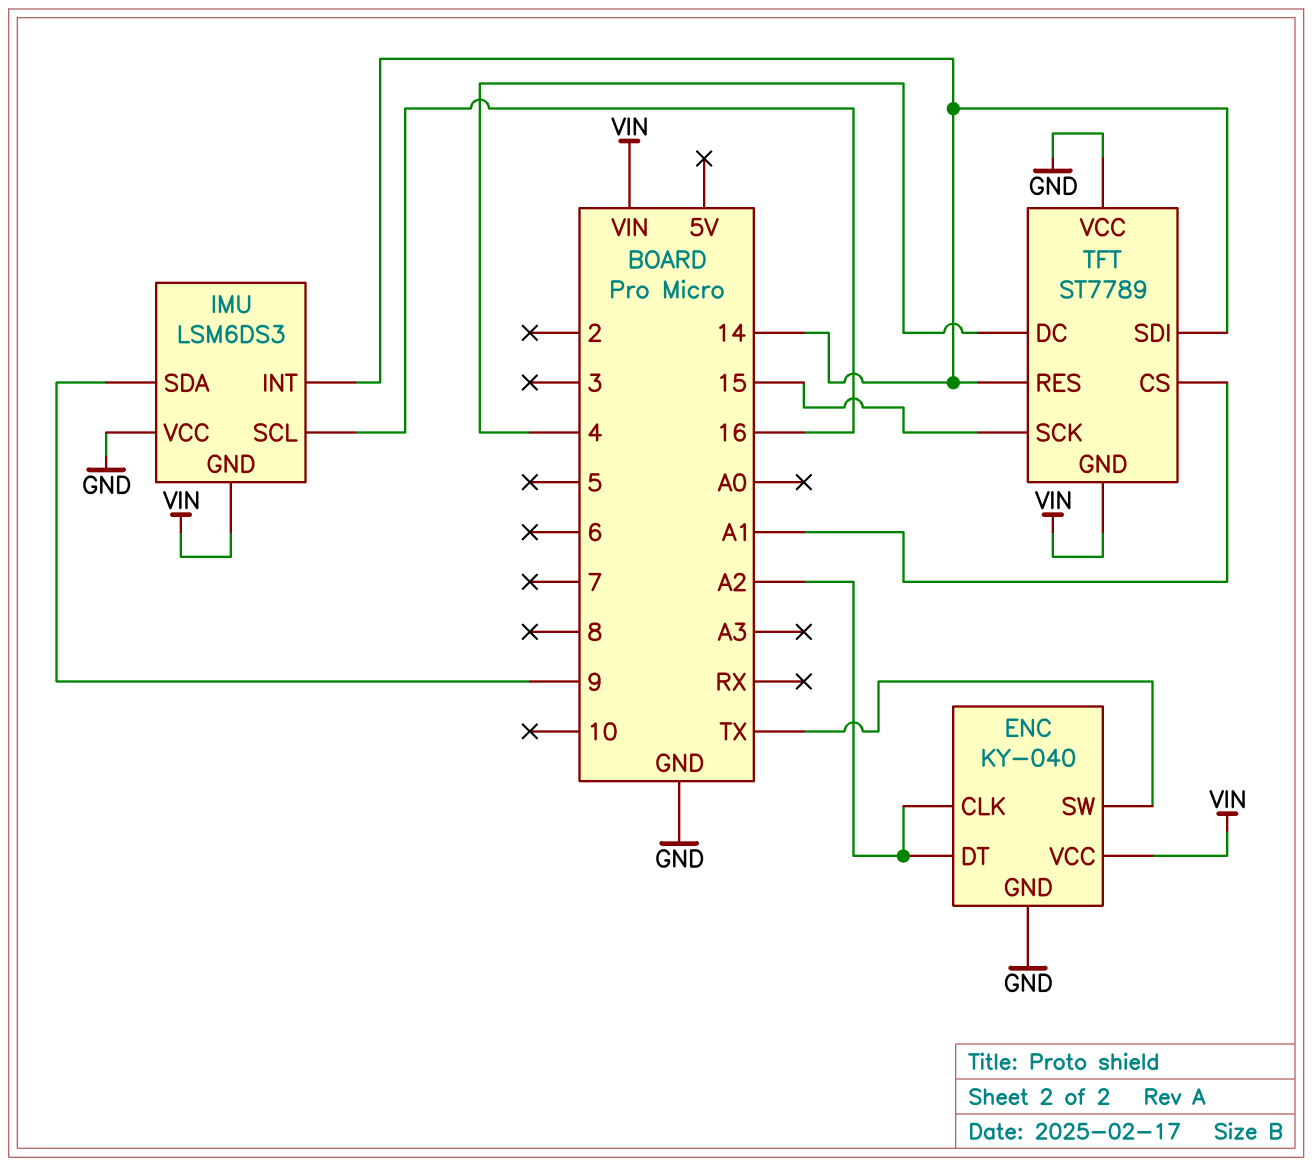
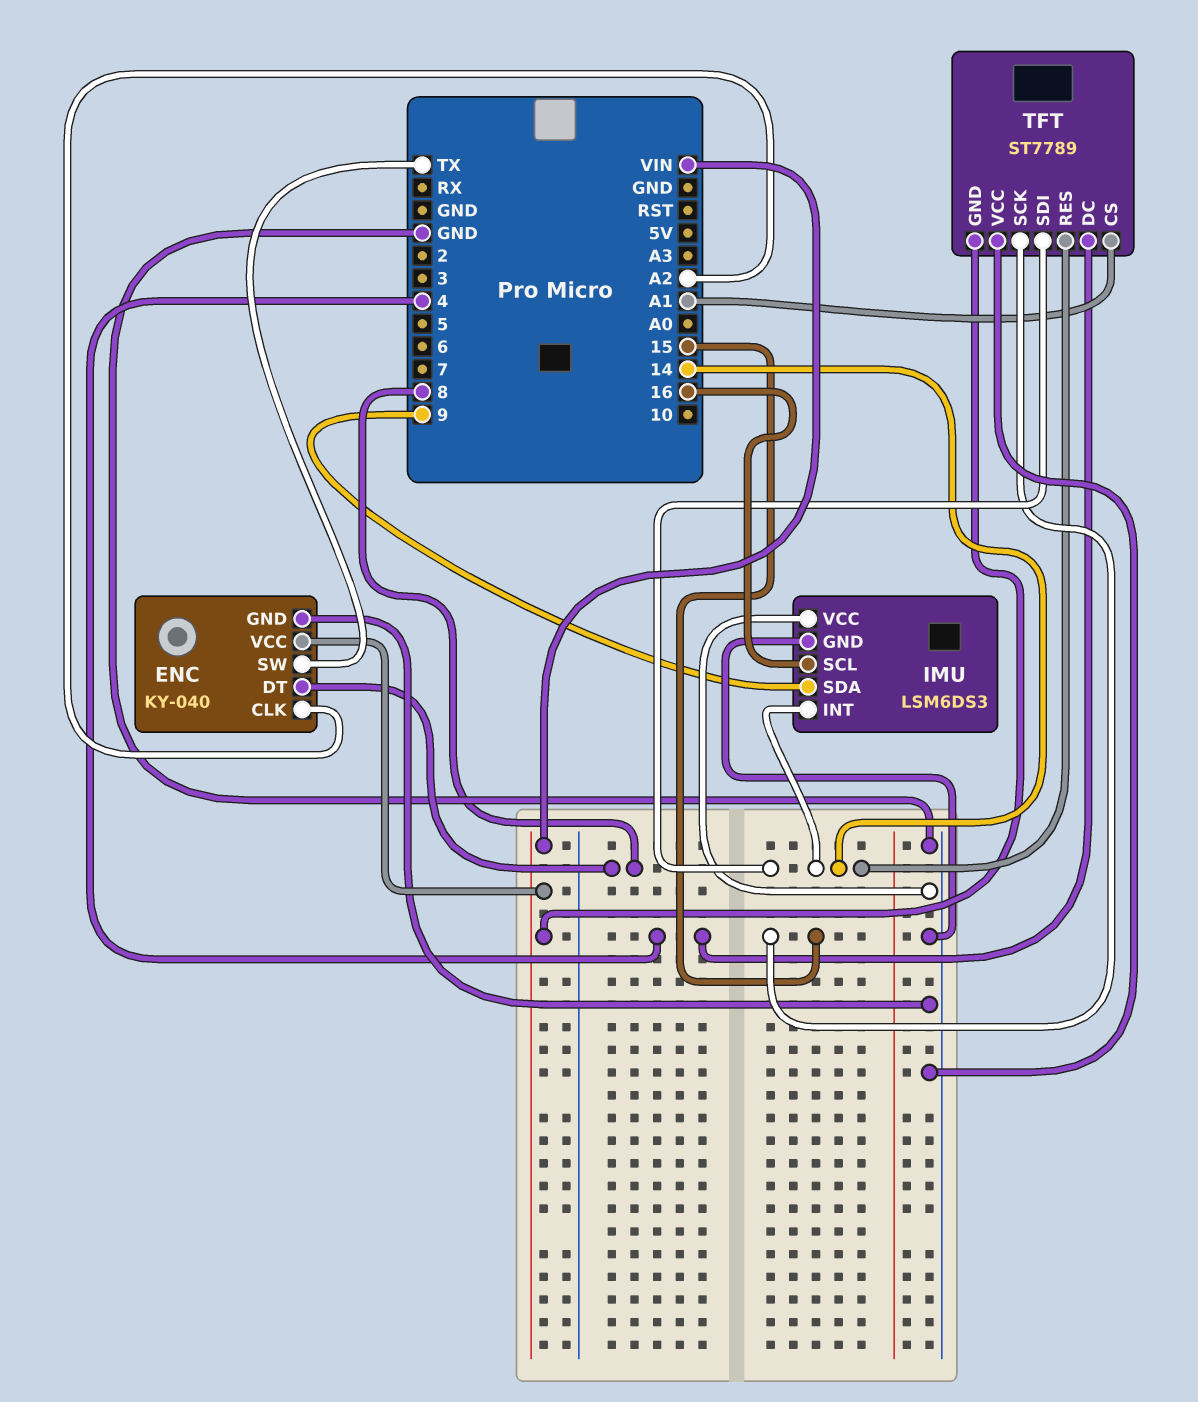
ENC pin DT: A2 -> 8
IMU pin GND: VIN -> GND

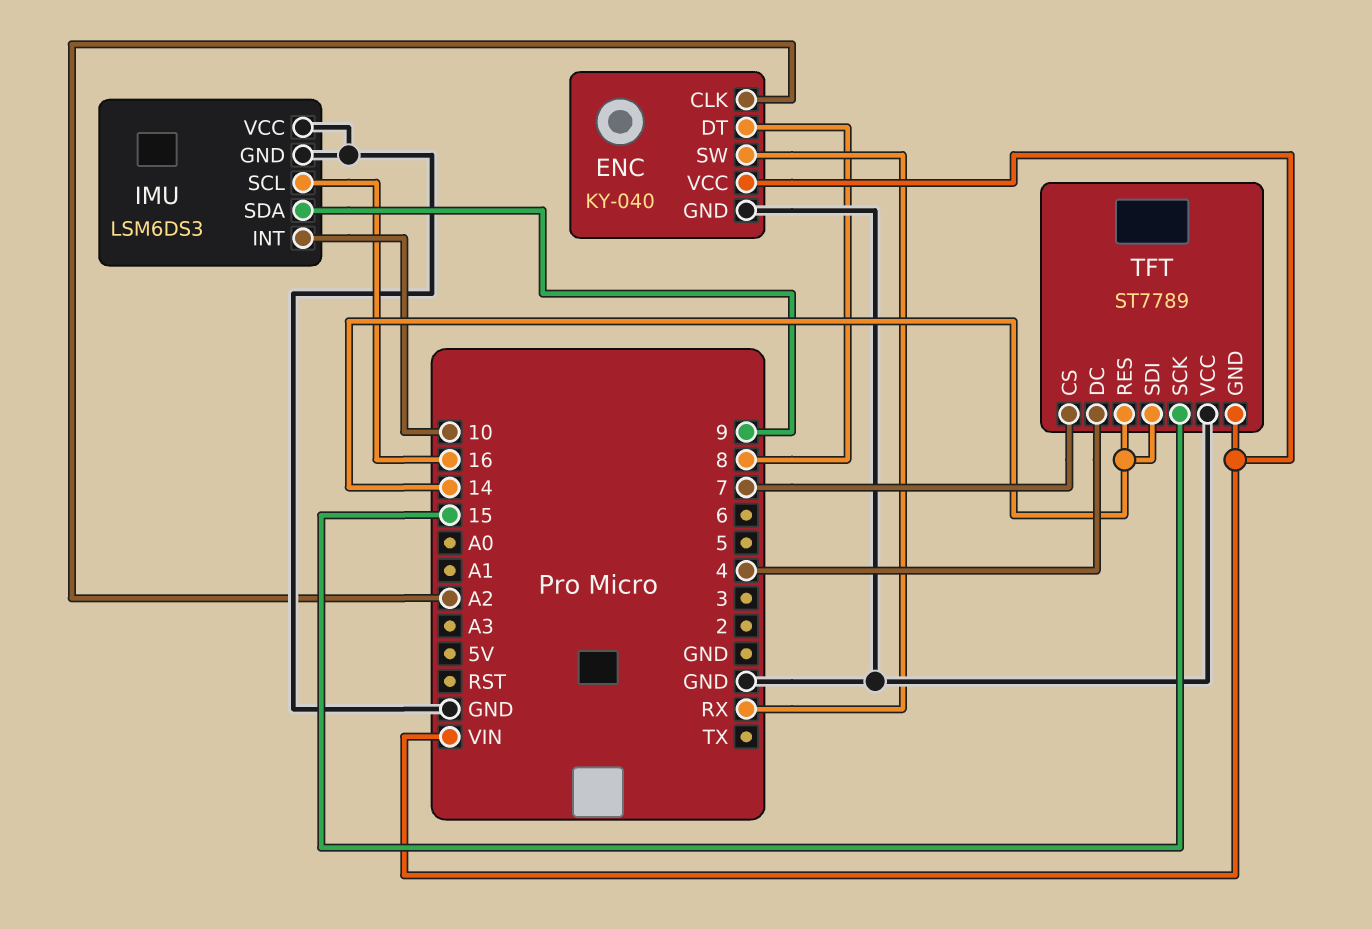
ENC pin SW: TX -> RX
IMU pin INT: 14 -> 10
TFT pin CS: A1 -> 7

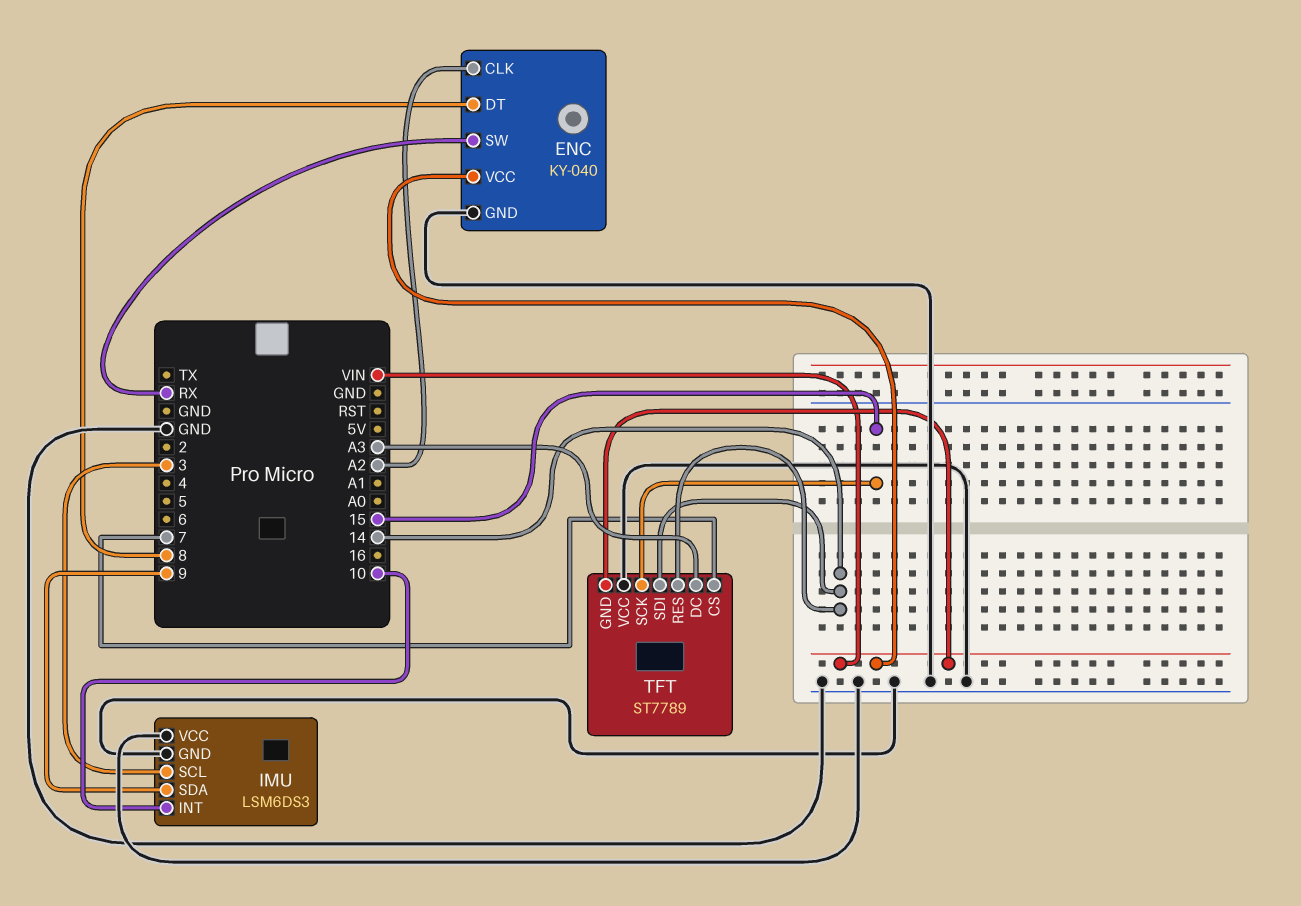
IMU pin SCL: 16 -> 3
TFT pin DC: 4 -> A3

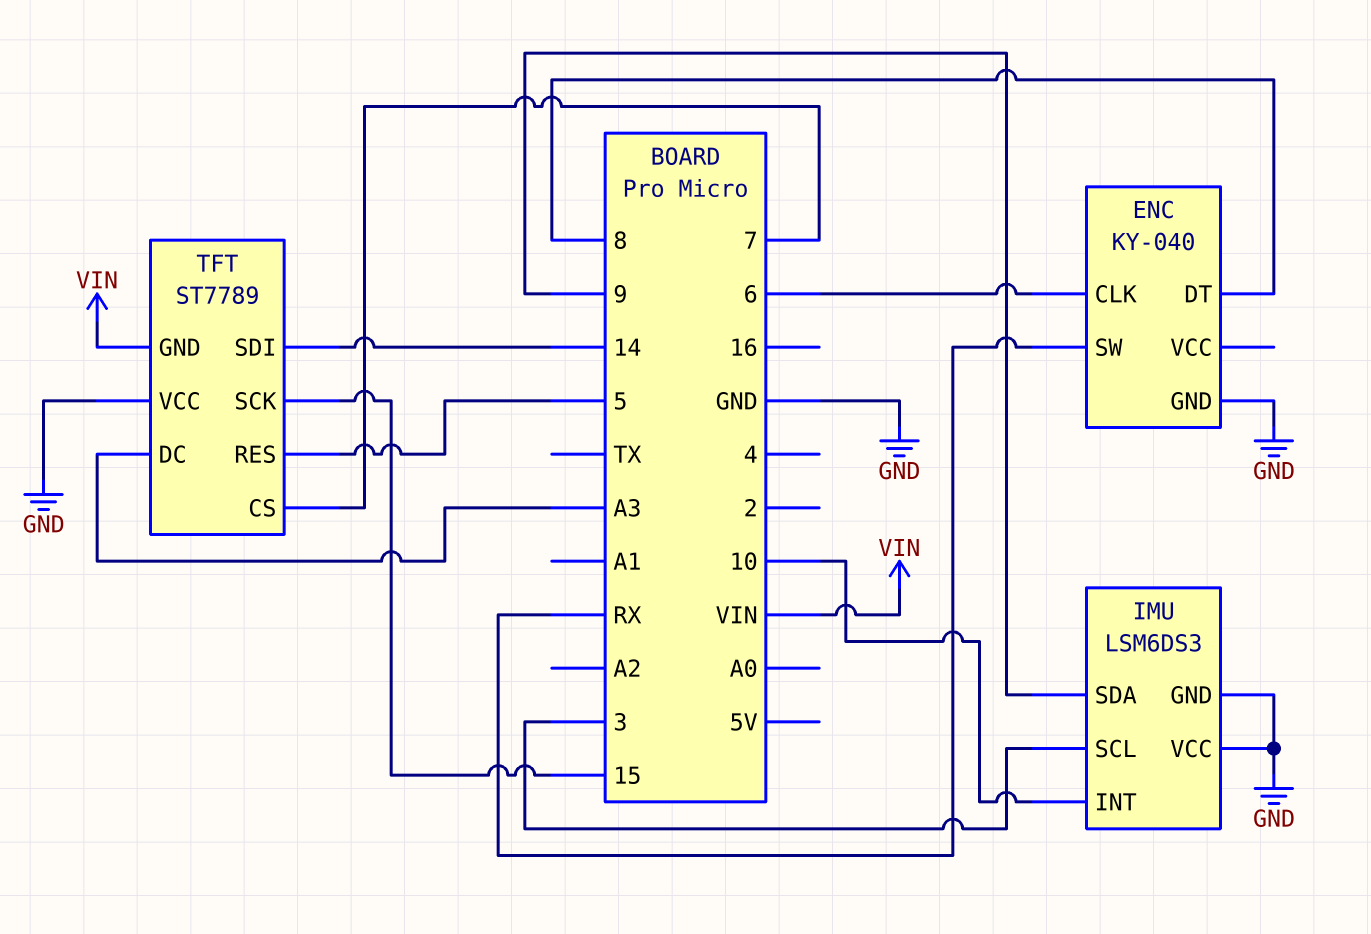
ENC pin CLK: A2 -> 6
ENC pin VCC: VIN -> none
TFT pin RES: 14 -> 5

